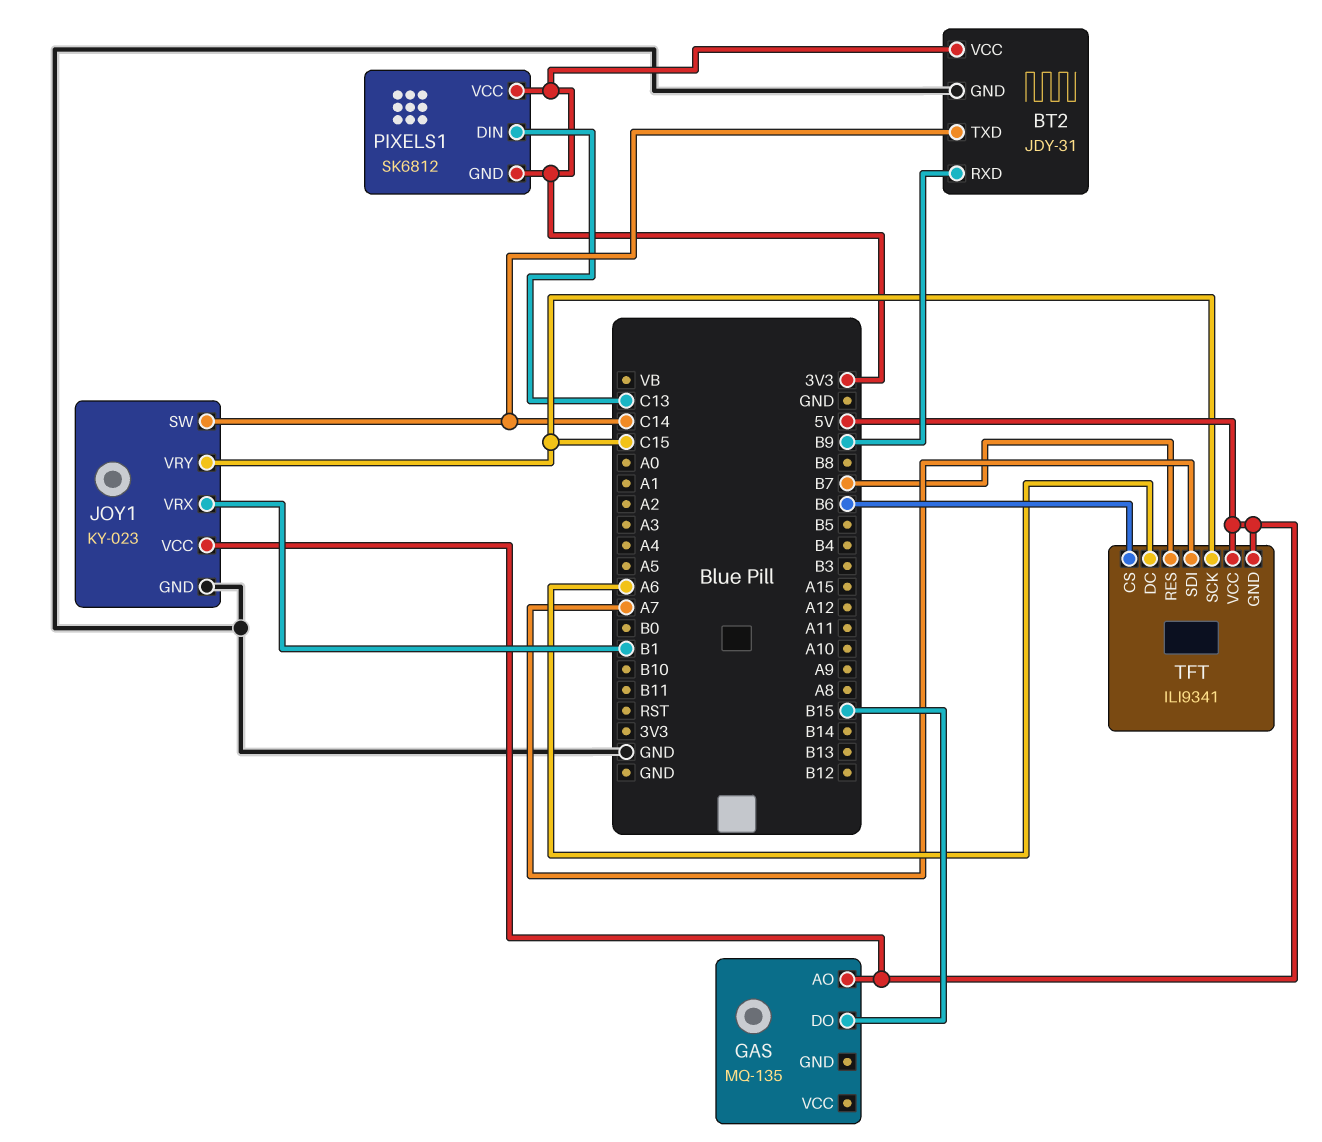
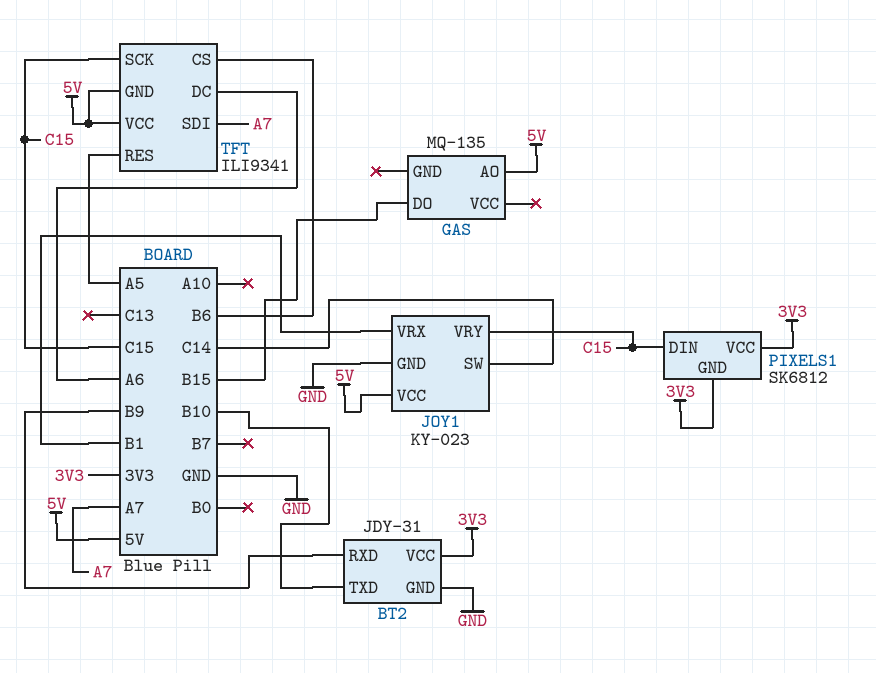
BT2 pin TXD: C14 -> B10
PIXELS1 pin DIN: C13 -> C15
TFT pin RES: B7 -> A5

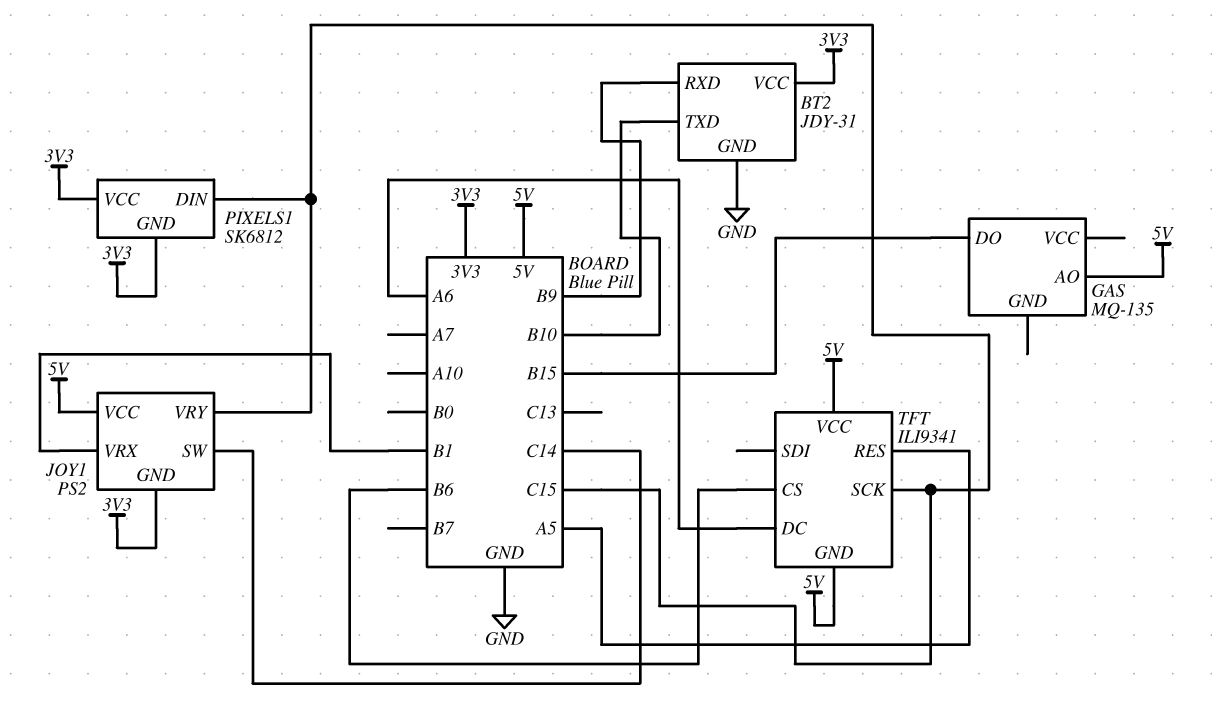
JOY1: KY-023 -> PS2
JOY1 pin GND: GND -> 3V3
TFT pin SDI: A7 -> none

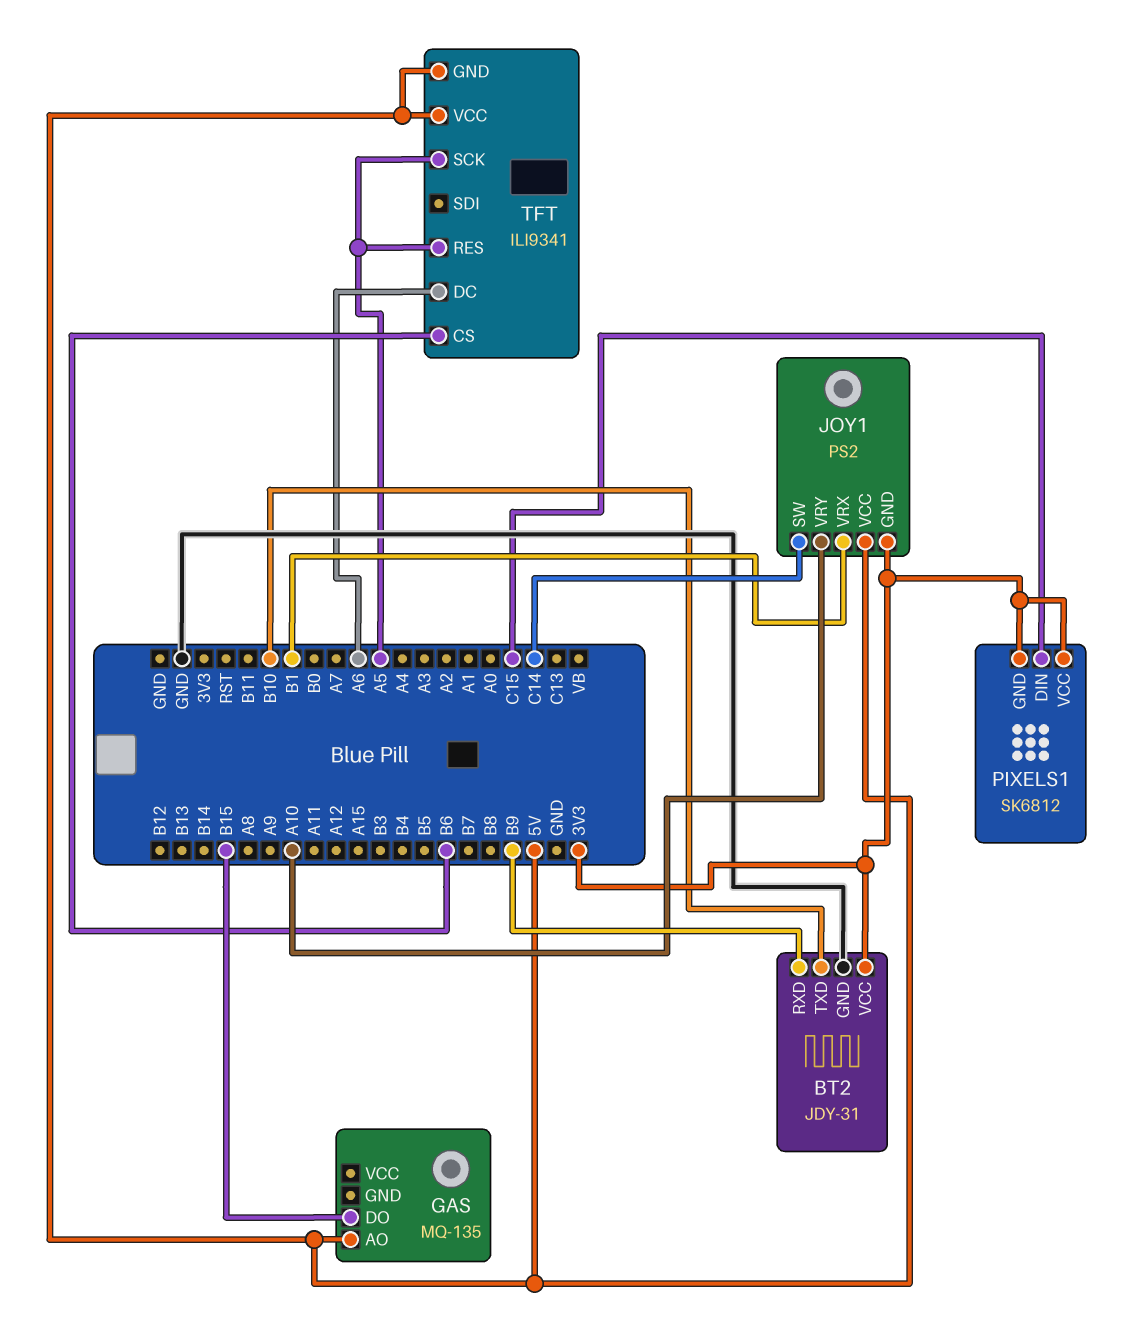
JOY1 pin VRY: C15 -> A10
TFT pin SCK: C15 -> A5

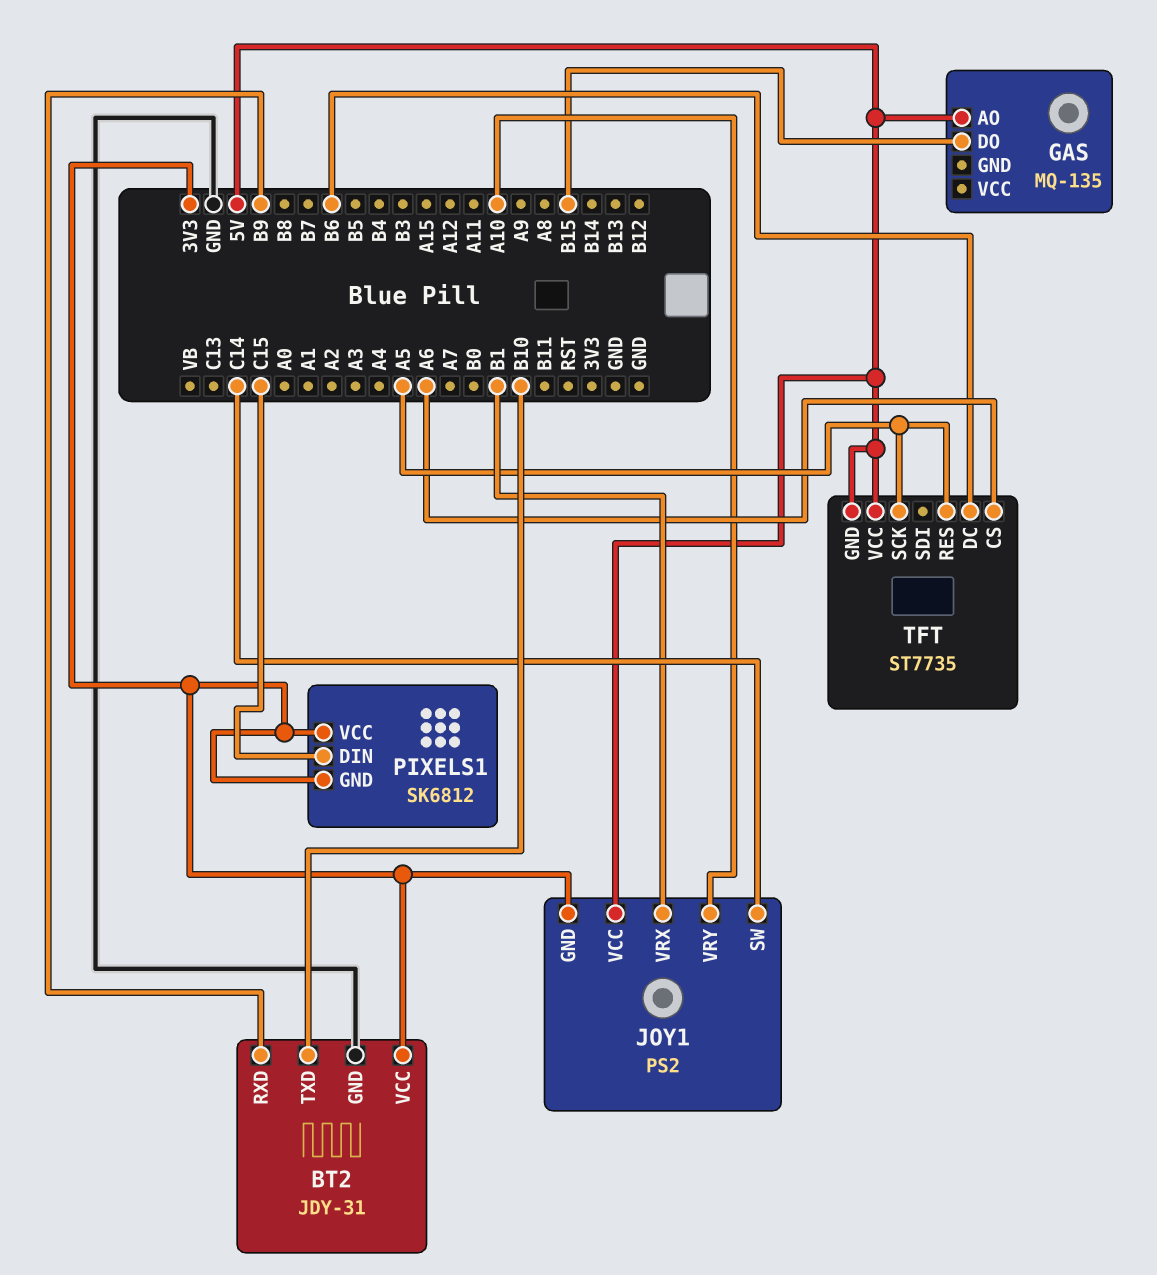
TFT: ILI9341 -> ST7735
TFT pin CS: B6 -> A6
TFT pin DC: A6 -> B6

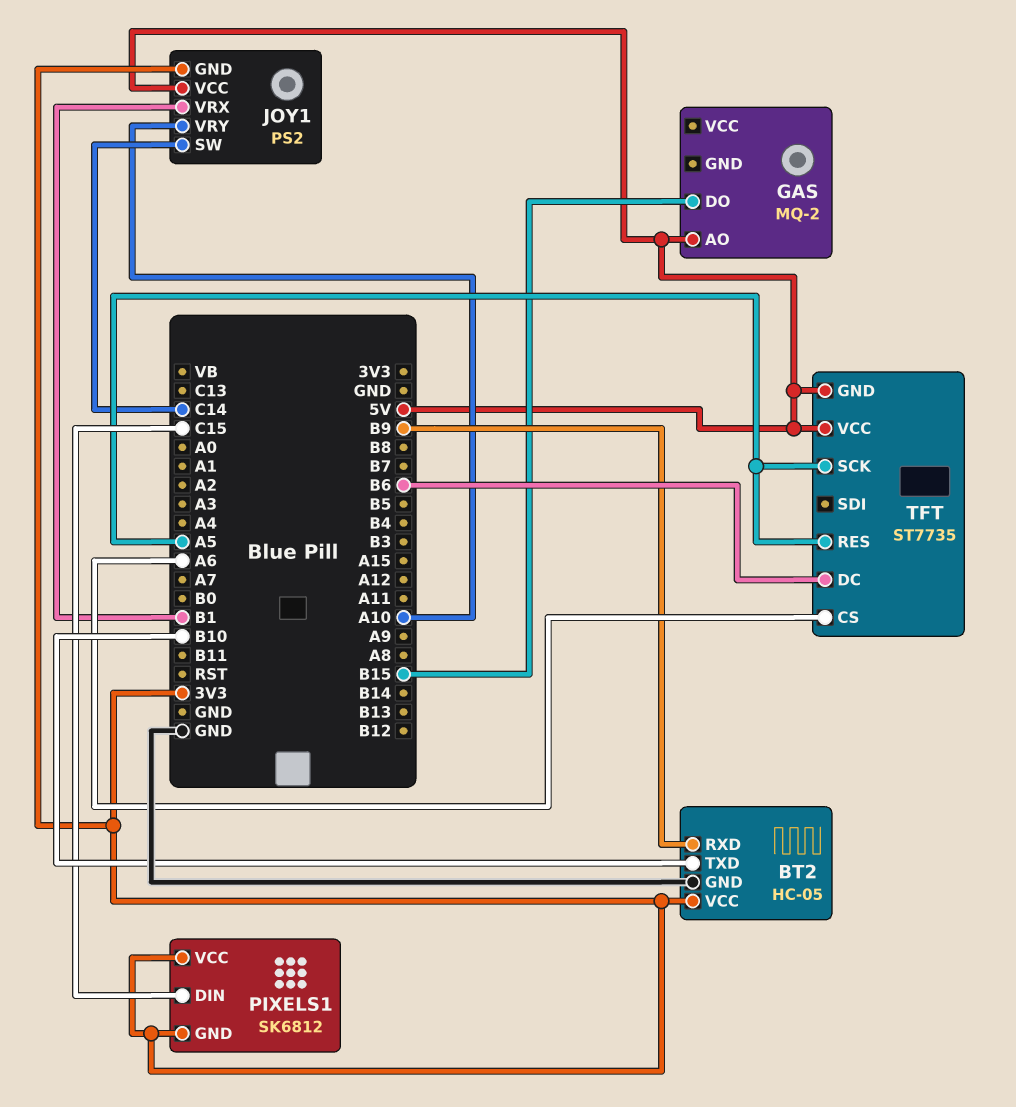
BT2: JDY-31 -> HC-05
GAS: MQ-135 -> MQ-2

